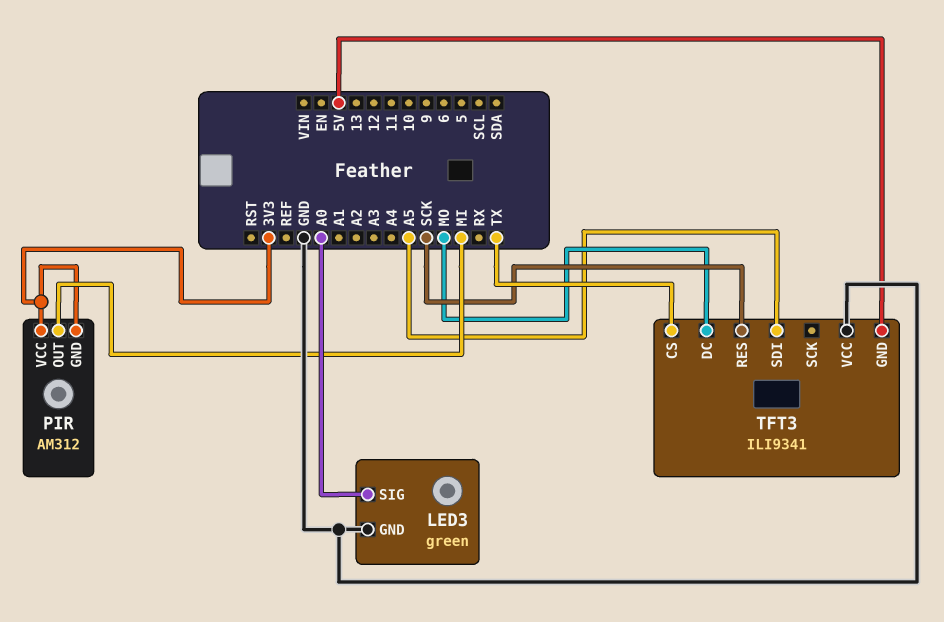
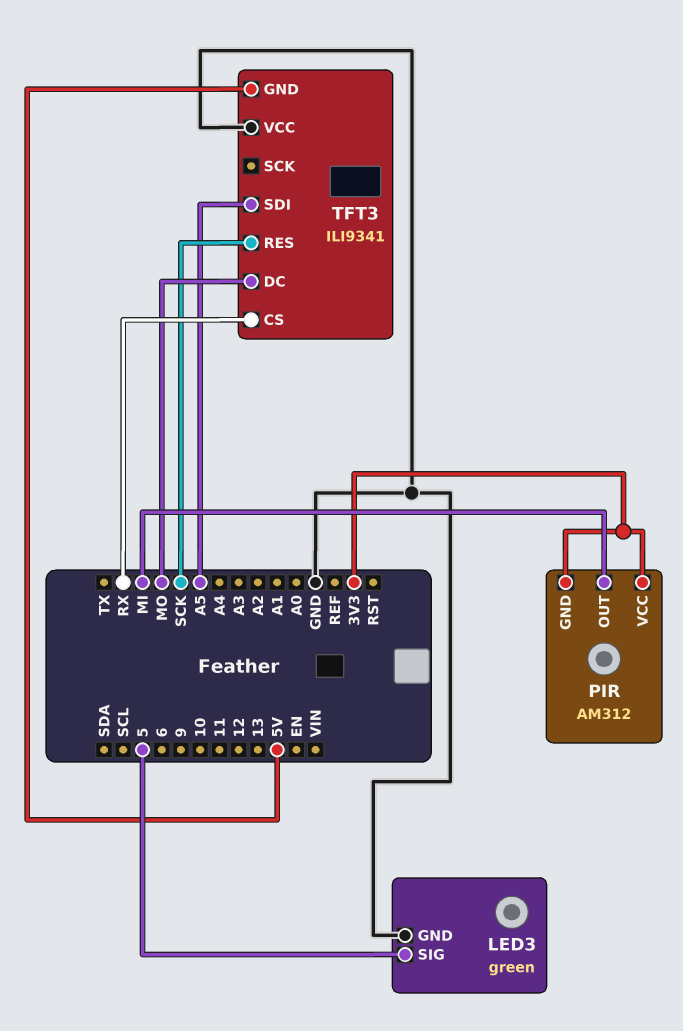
LED3 pin SIG: A0 -> 5
TFT3 pin CS: TX -> RX

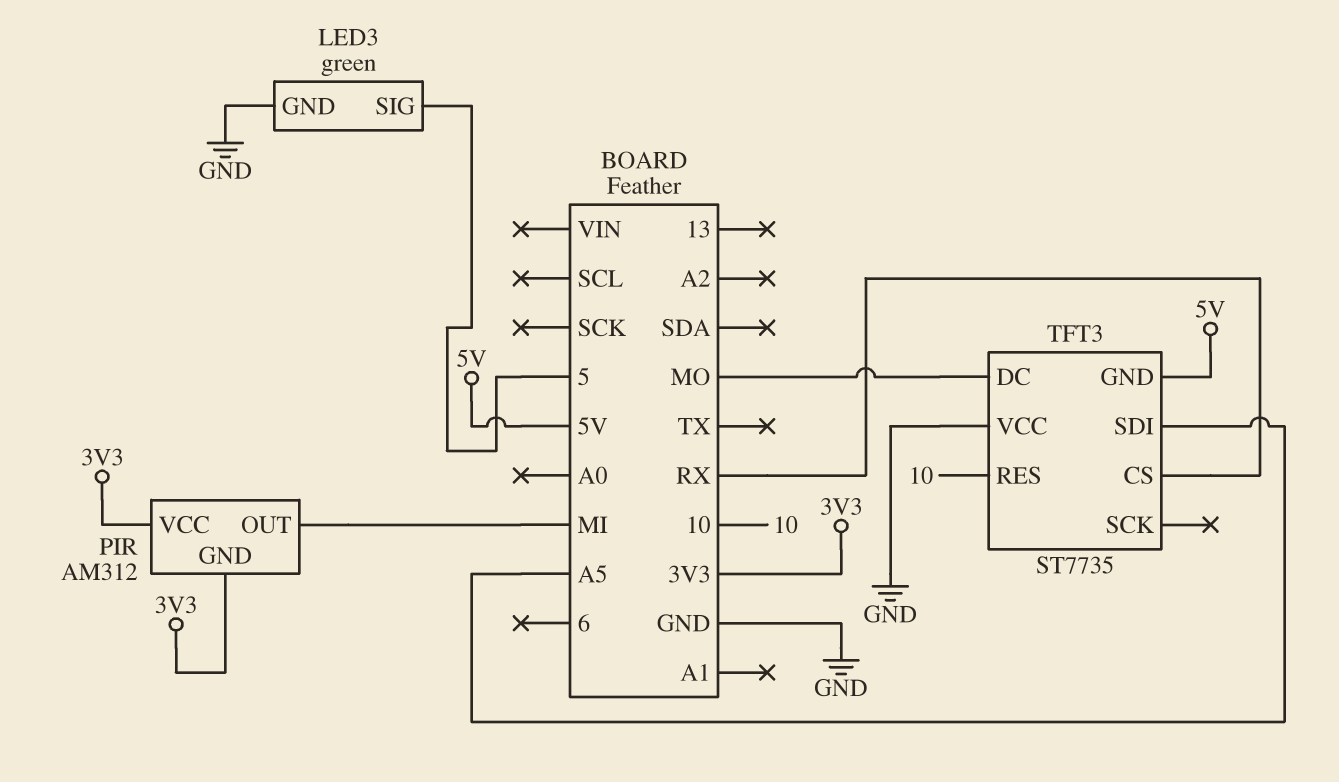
TFT3: ILI9341 -> ST7735
TFT3 pin RES: SCK -> 10

